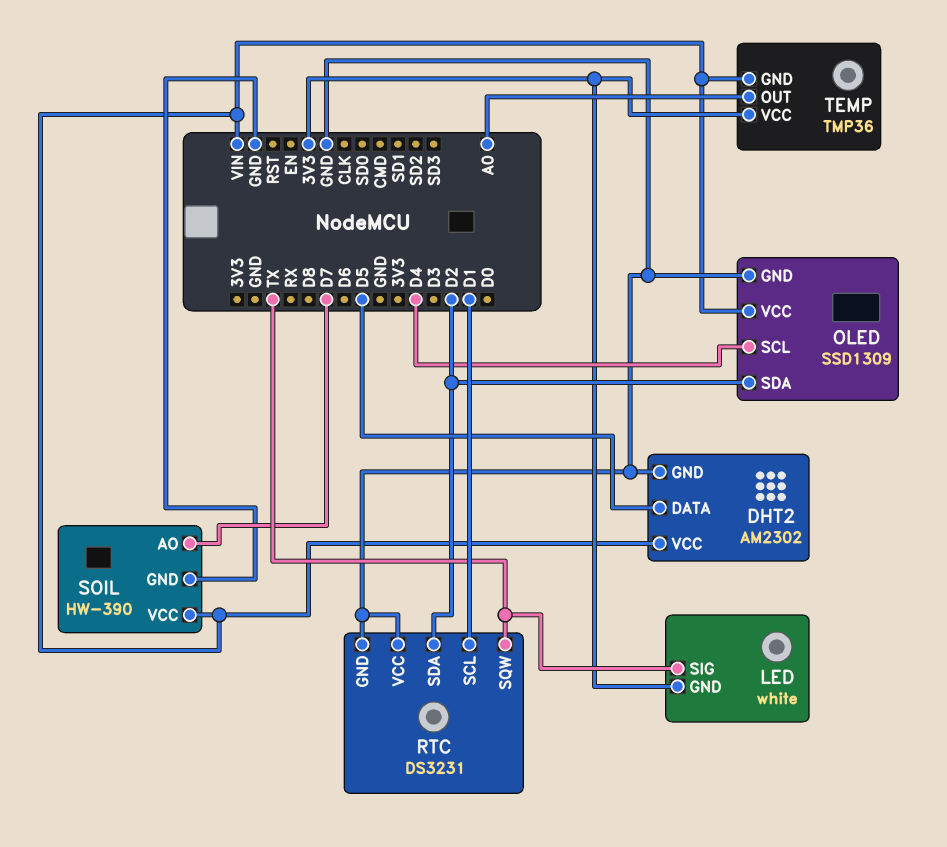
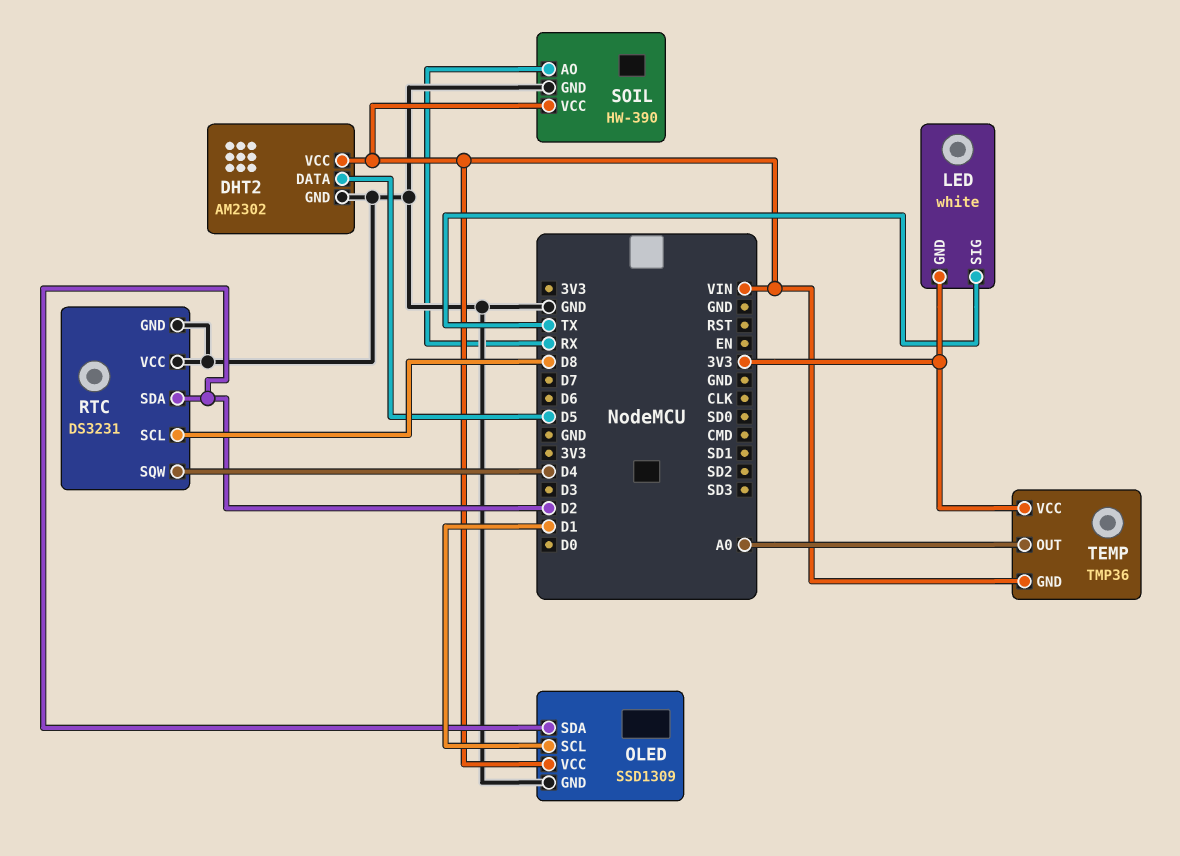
OLED pin SCL: D4 -> D1
RTC pin SCL: D1 -> D8
RTC pin SQW: TX -> D4
SOIL pin AO: D7 -> RX

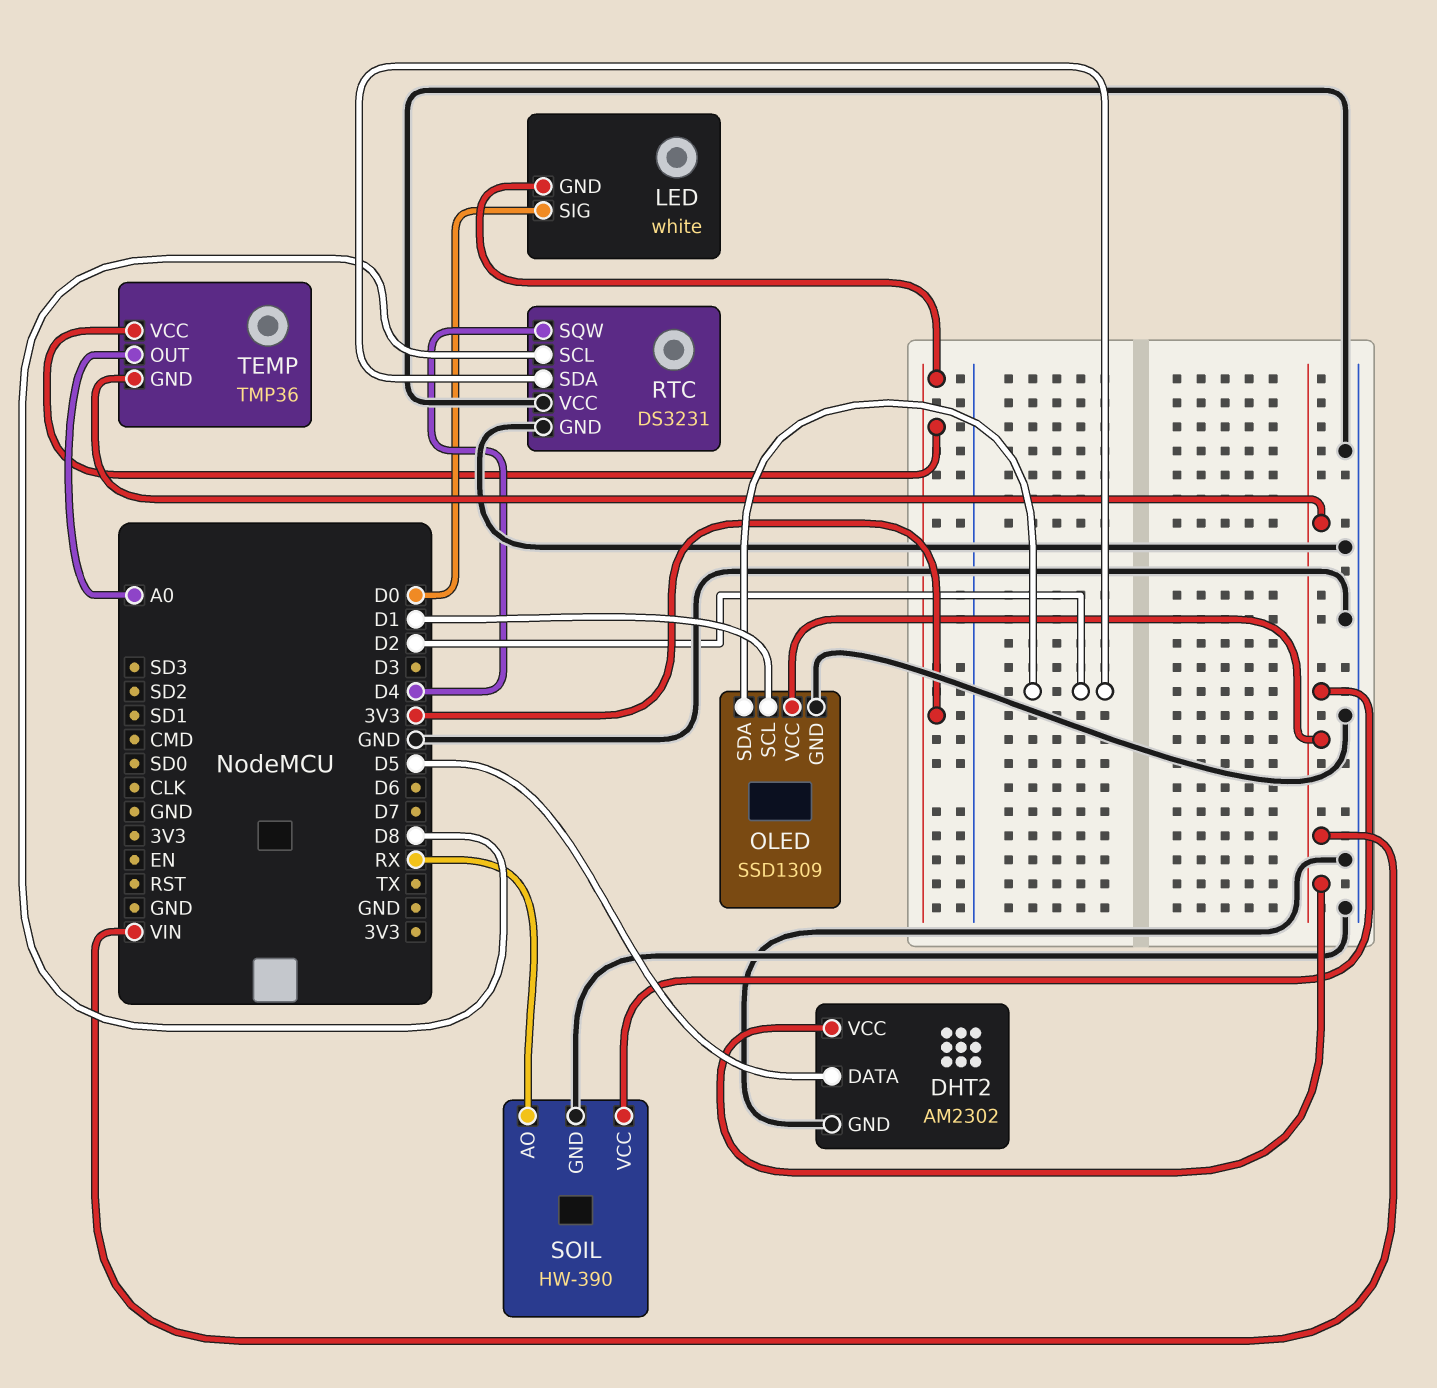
LED pin SIG: TX -> D0

